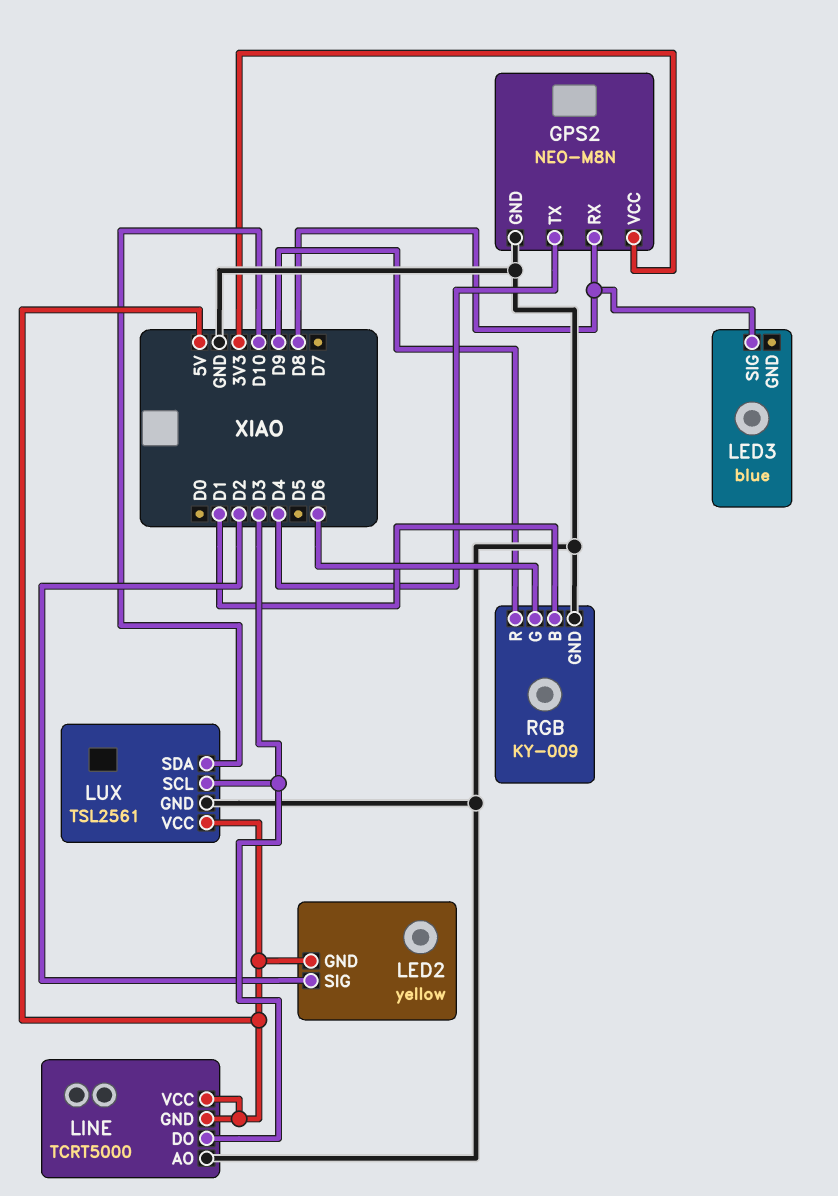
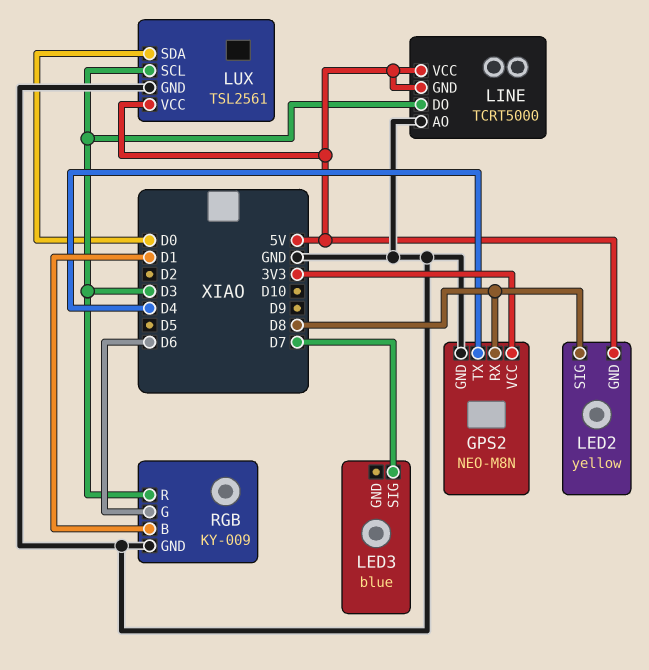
LED2 pin SIG: D2 -> D8
LED3 pin SIG: D8 -> D7
LUX pin SDA: D10 -> D0
RGB pin R: D9 -> D3

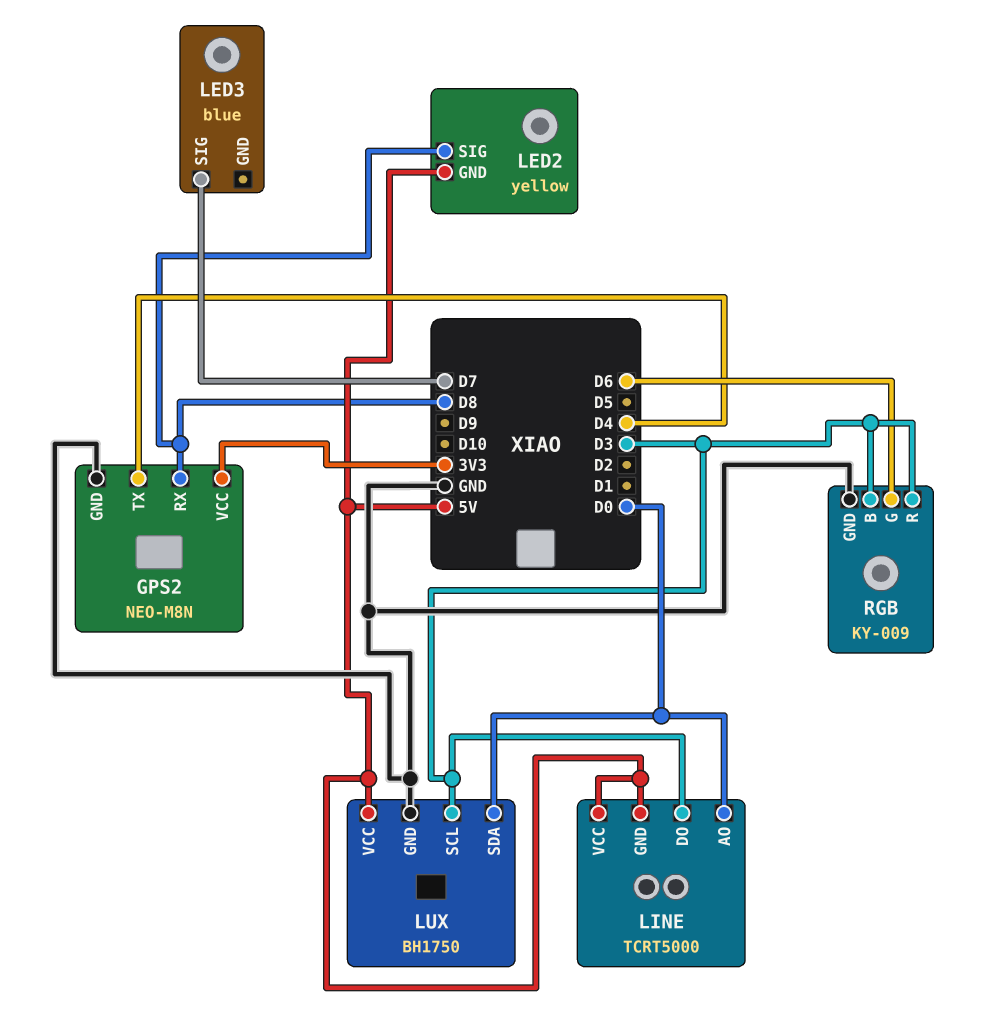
LINE pin AO: GND -> D0
LUX: TSL2561 -> BH1750
RGB pin B: D1 -> D3

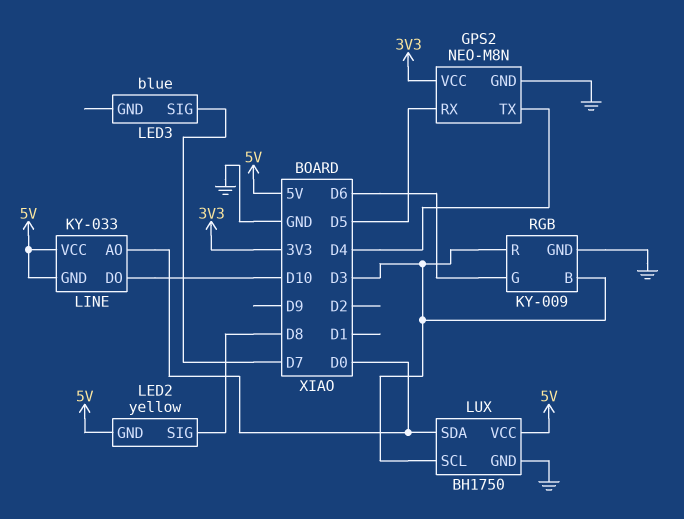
GPS2 pin RX: D8 -> D5
LINE: TCRT5000 -> KY-033
LINE pin DO: D3 -> D10

